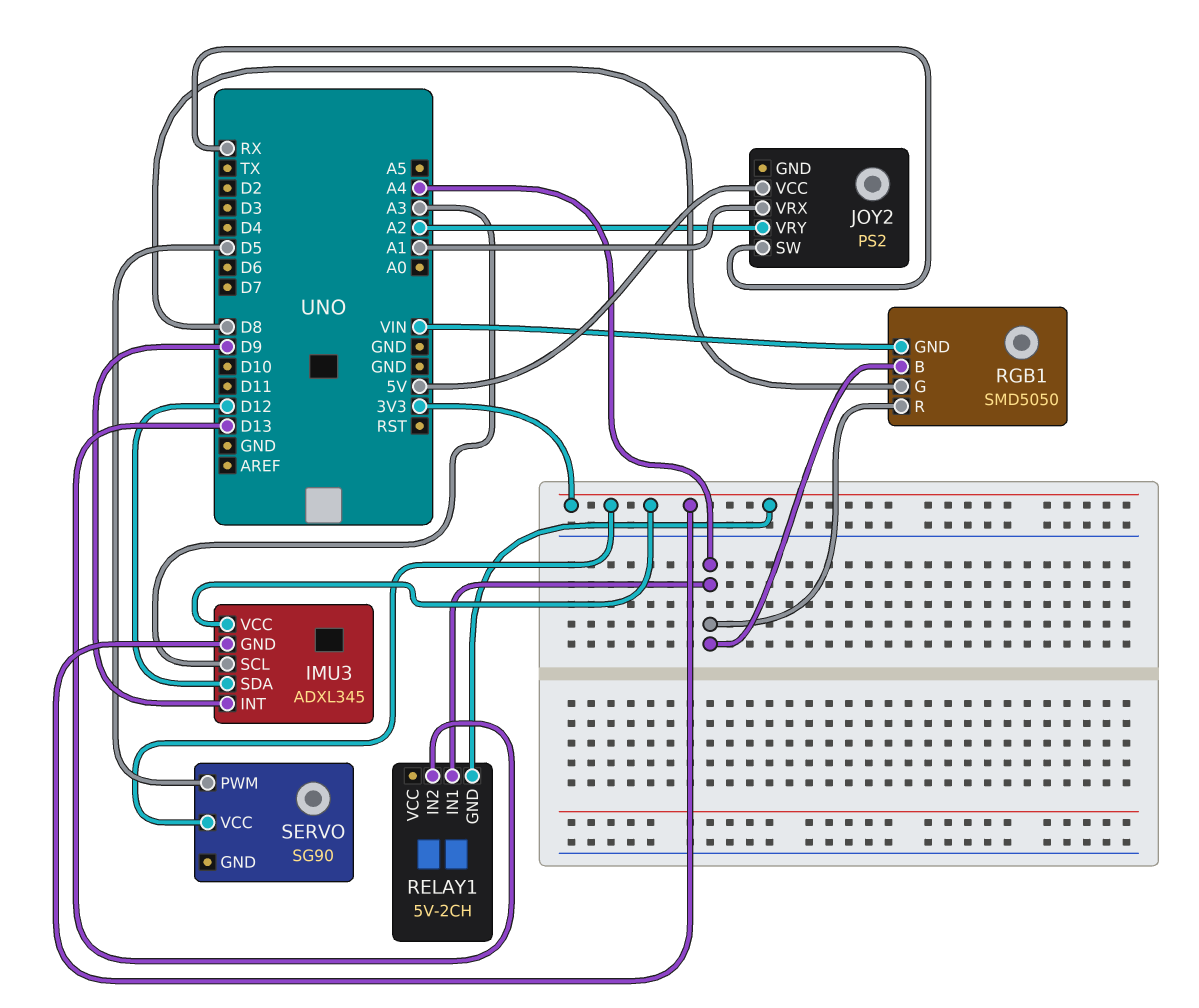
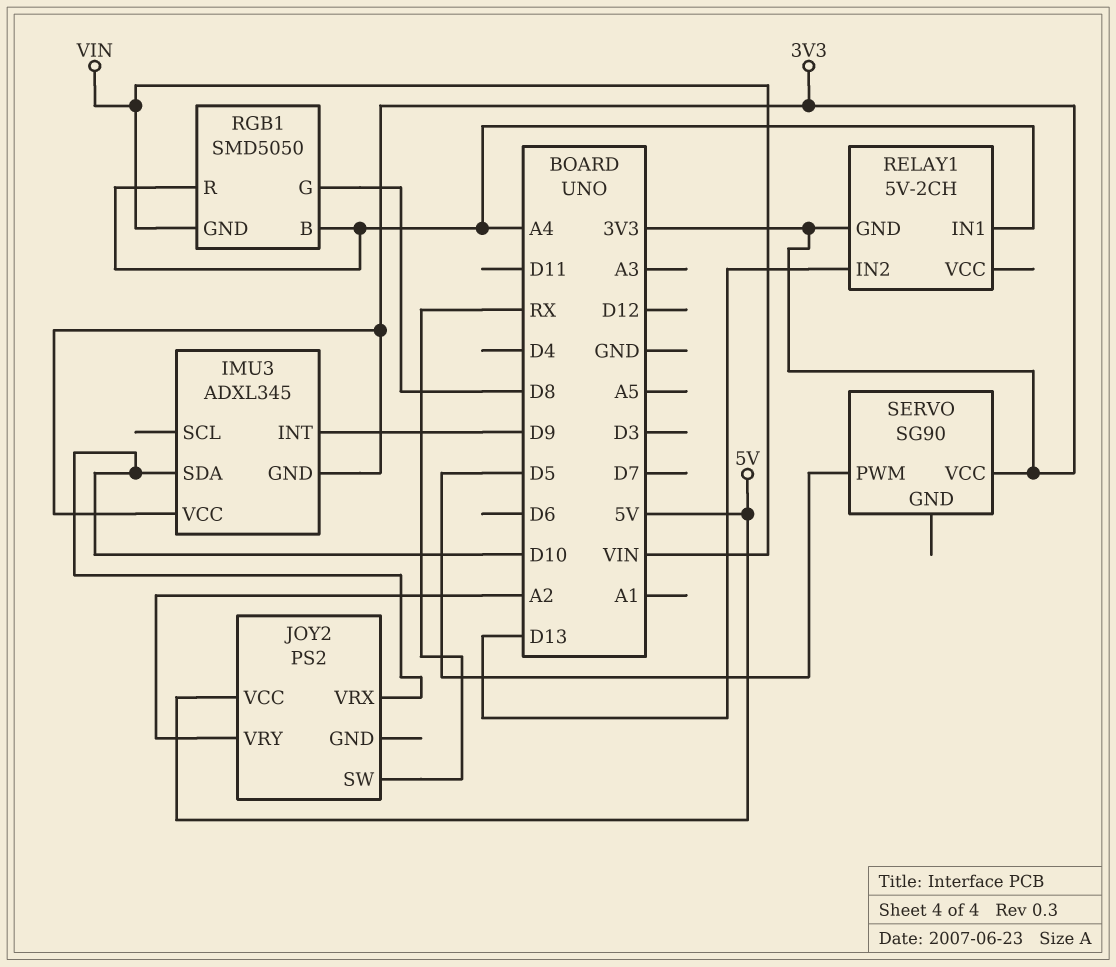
IMU3 pin SCL: A3 -> none
IMU3 pin SDA: D12 -> D10
JOY2 pin VRX: A1 -> D10

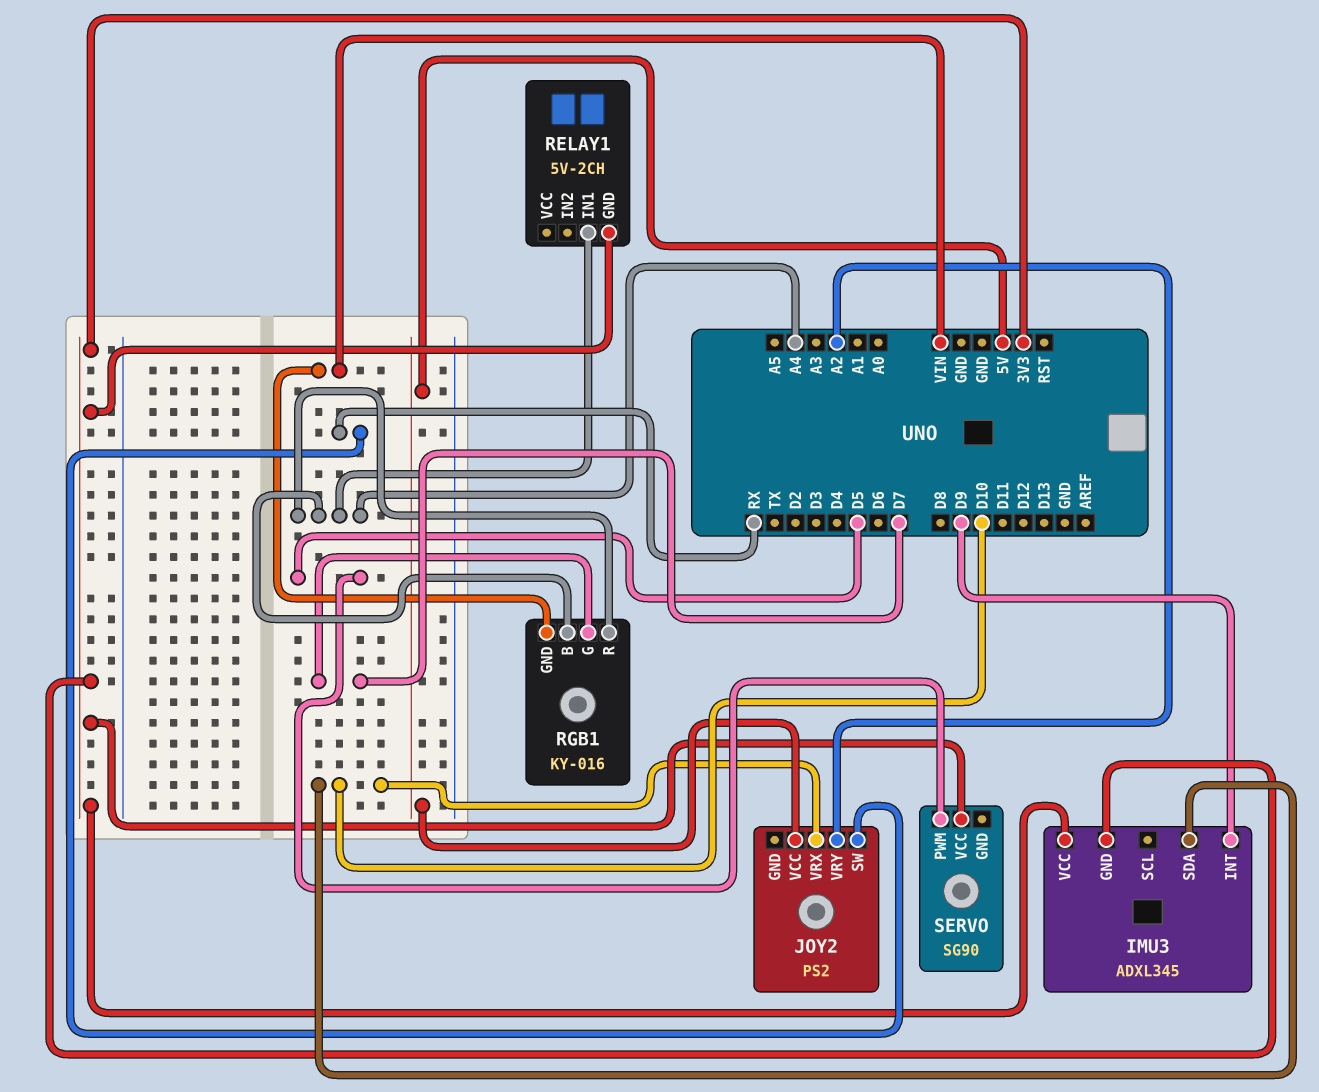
RELAY1 pin IN2: D13 -> none
RGB1: SMD5050 -> KY-016
RGB1 pin G: D8 -> D7

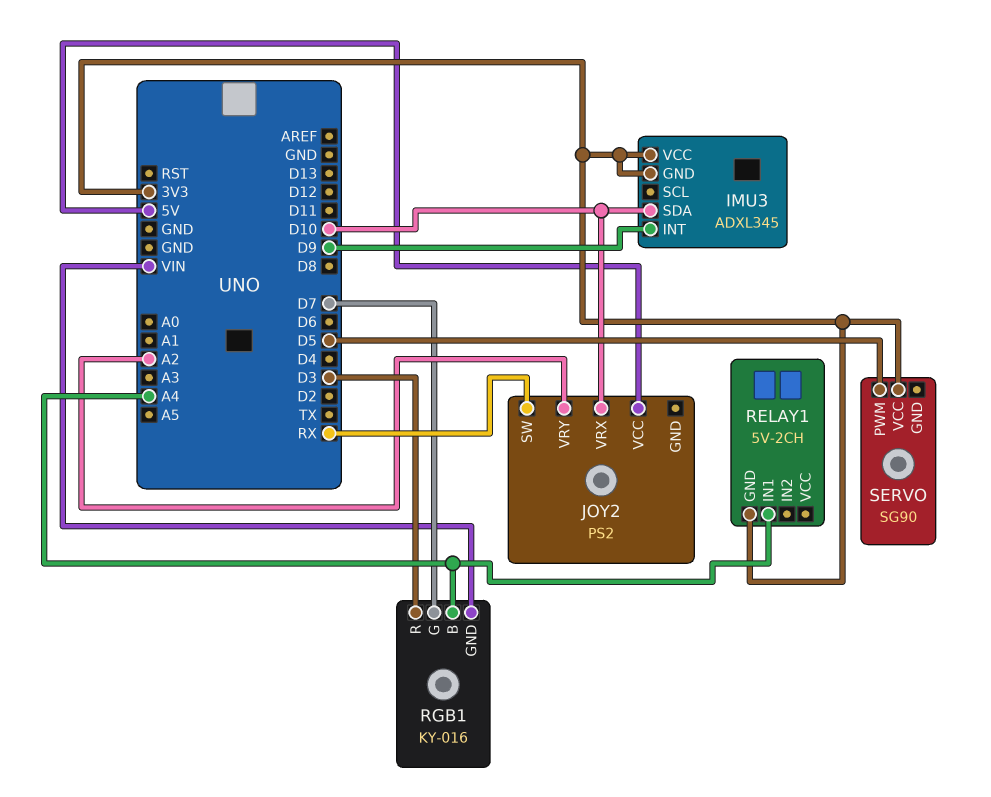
RGB1 pin R: A4 -> D3

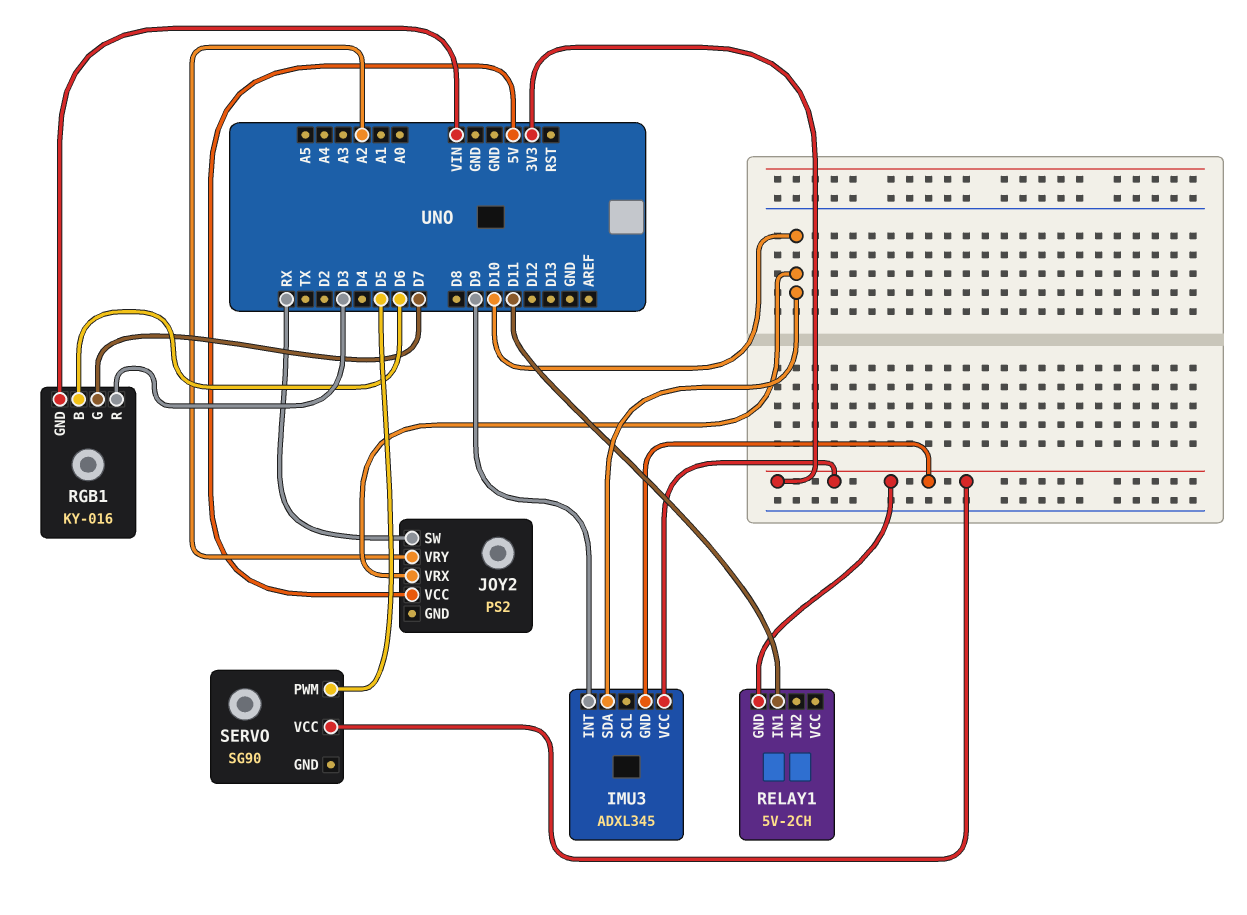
RELAY1 pin IN1: A4 -> D11
RGB1 pin B: A4 -> D6

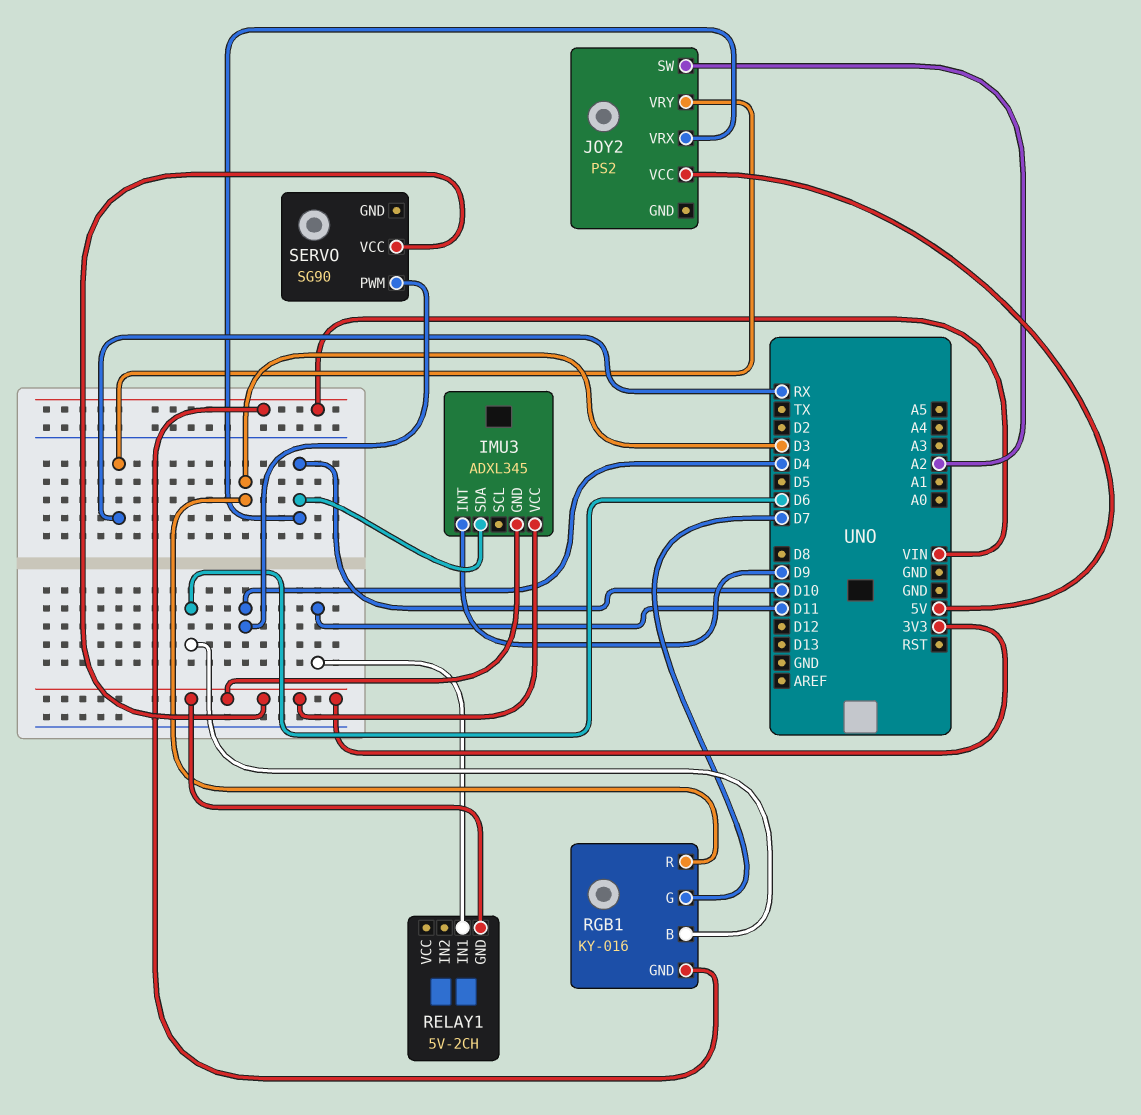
JOY2 pin SW: RX -> A2
JOY2 pin VRY: A2 -> RX
SERVO pin PWM: D5 -> D4

